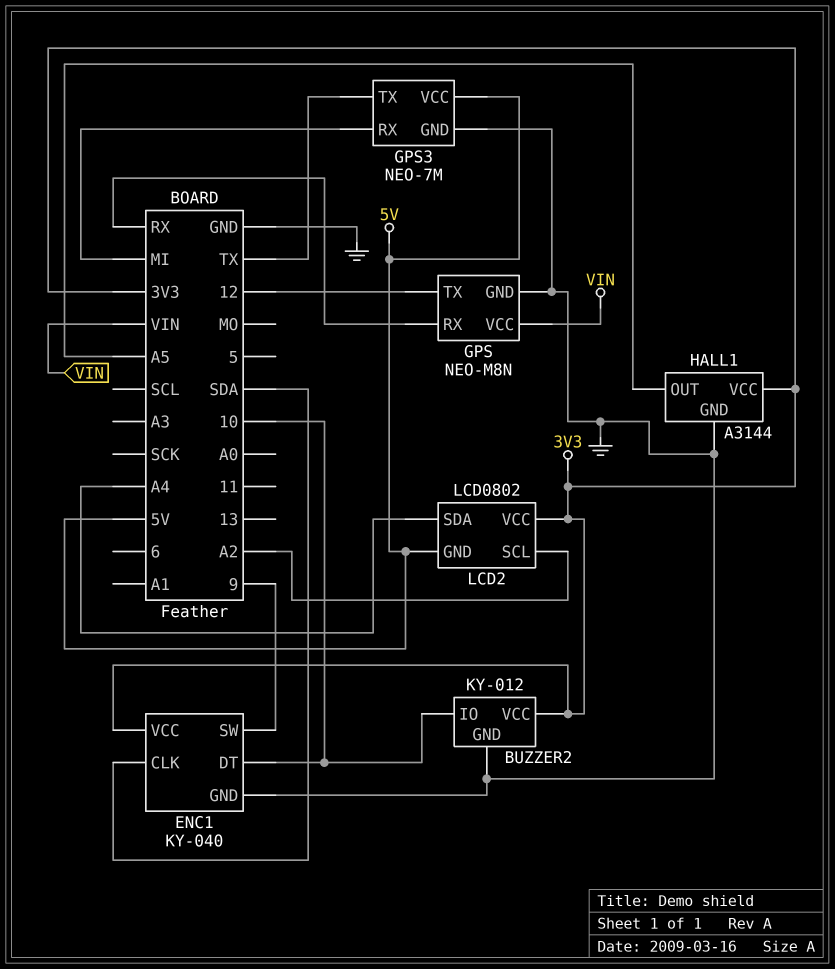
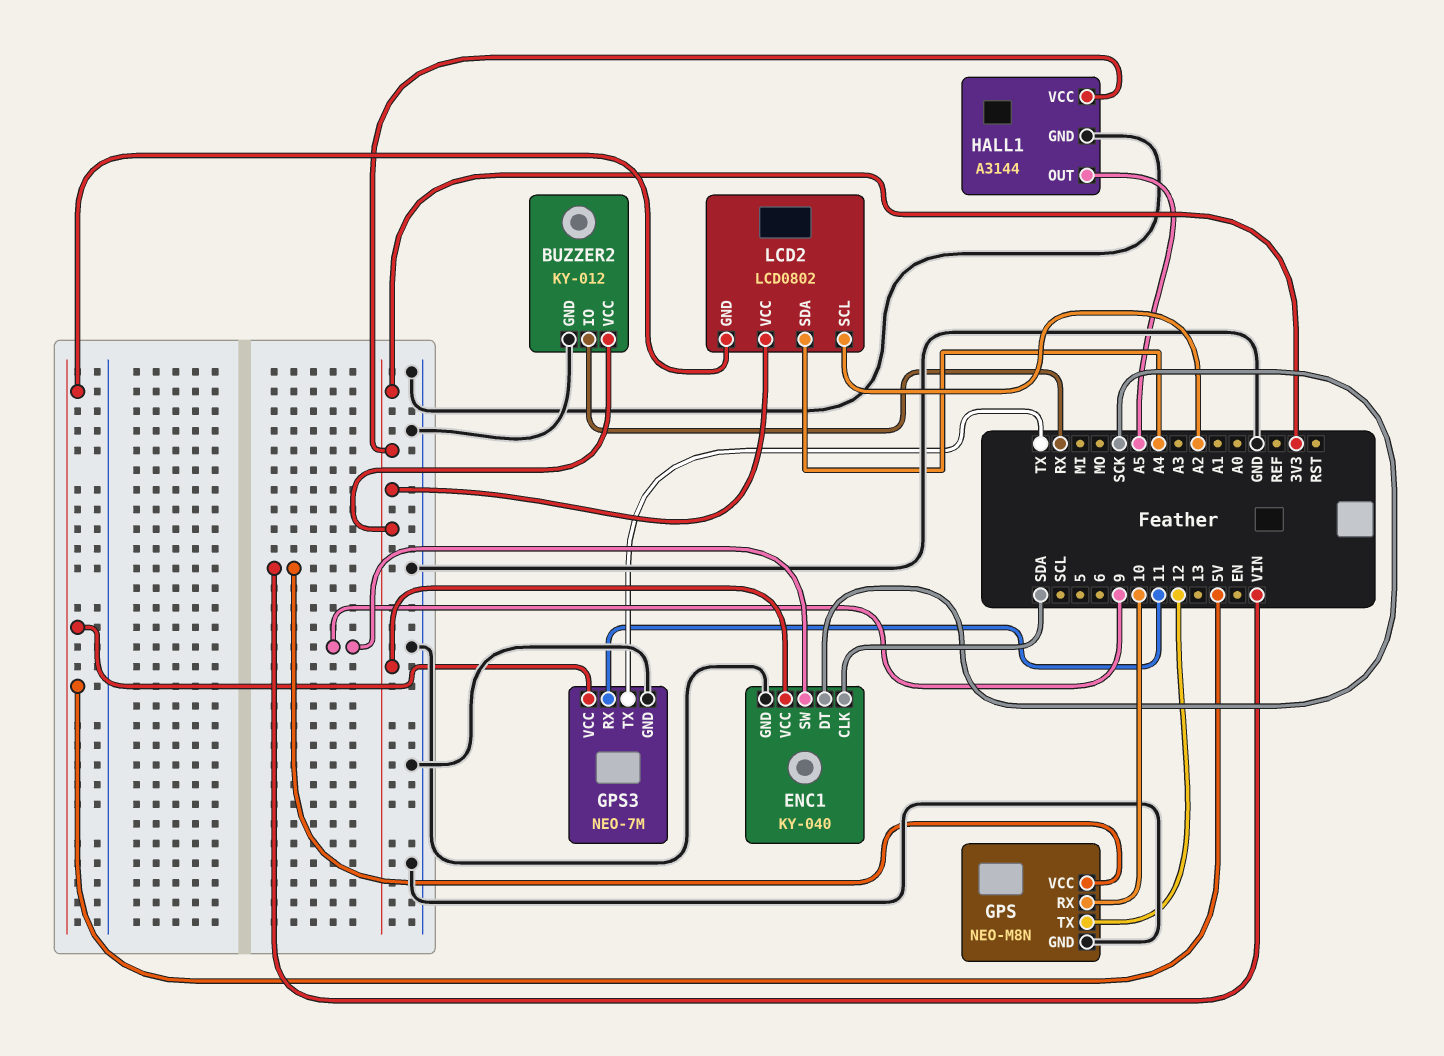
BUZZER2 pin IO: 10 -> RX
ENC1 pin DT: 10 -> SCK
GPS pin RX: RX -> 10
GPS3 pin RX: MI -> 11

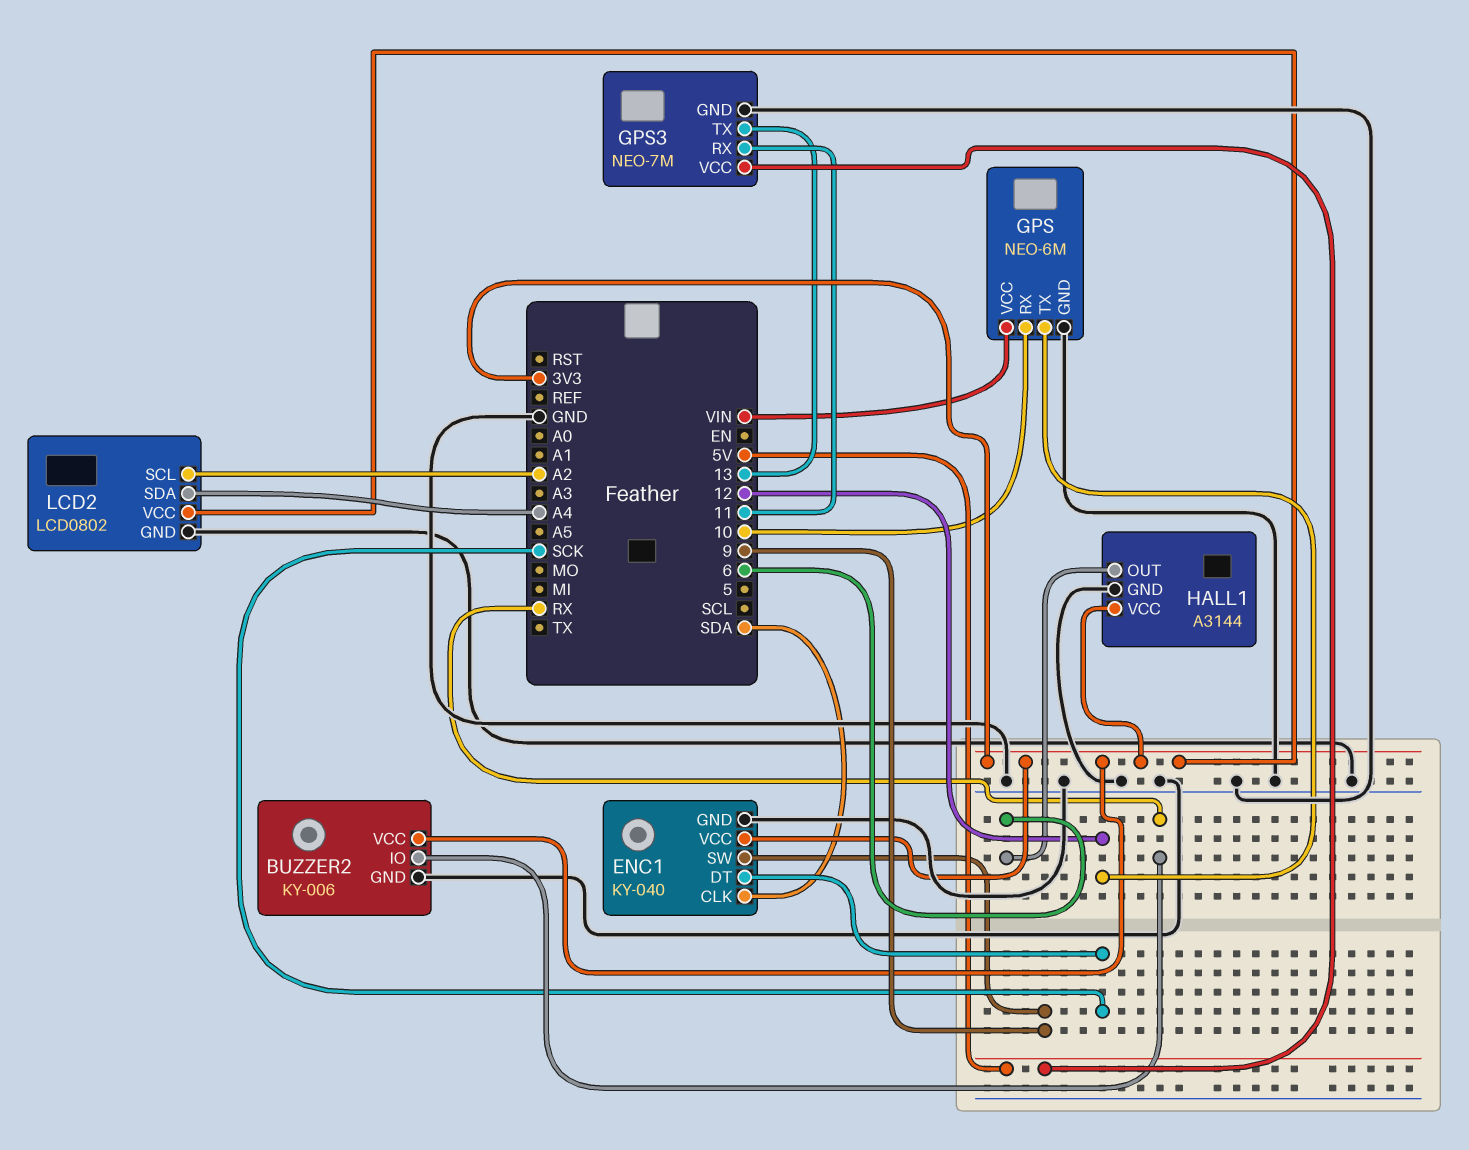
BUZZER2: KY-012 -> KY-006
GPS: NEO-M8N -> NEO-6M
GPS3 pin TX: TX -> 13
HALL1 pin OUT: A5 -> 6
LCD2 pin GND: 5V -> GND

